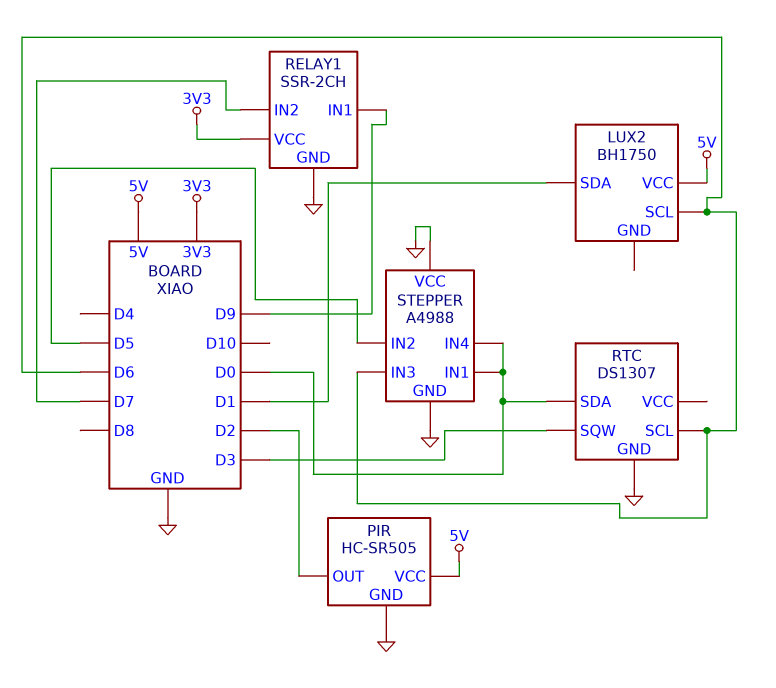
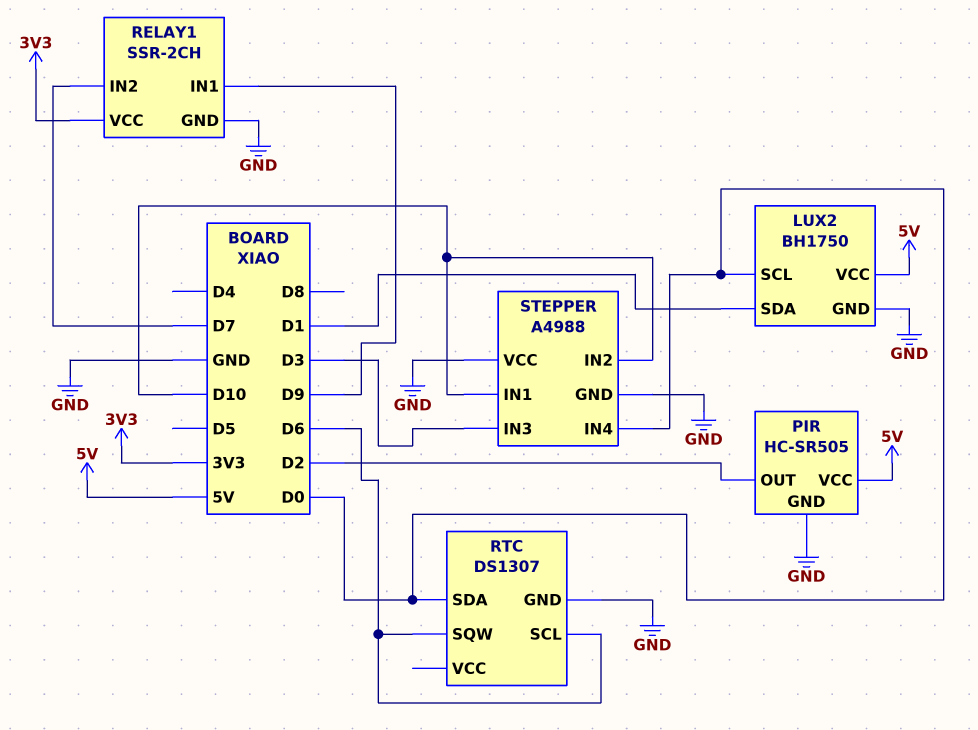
LUX2 pin GND: none -> GND
LUX2 pin SCL: D6 -> D0
RTC pin SQW: D3 -> D6
STEPPER pin IN1: D0 -> D10
STEPPER pin IN2: D5 -> D10
STEPPER pin IN3: D6 -> D3

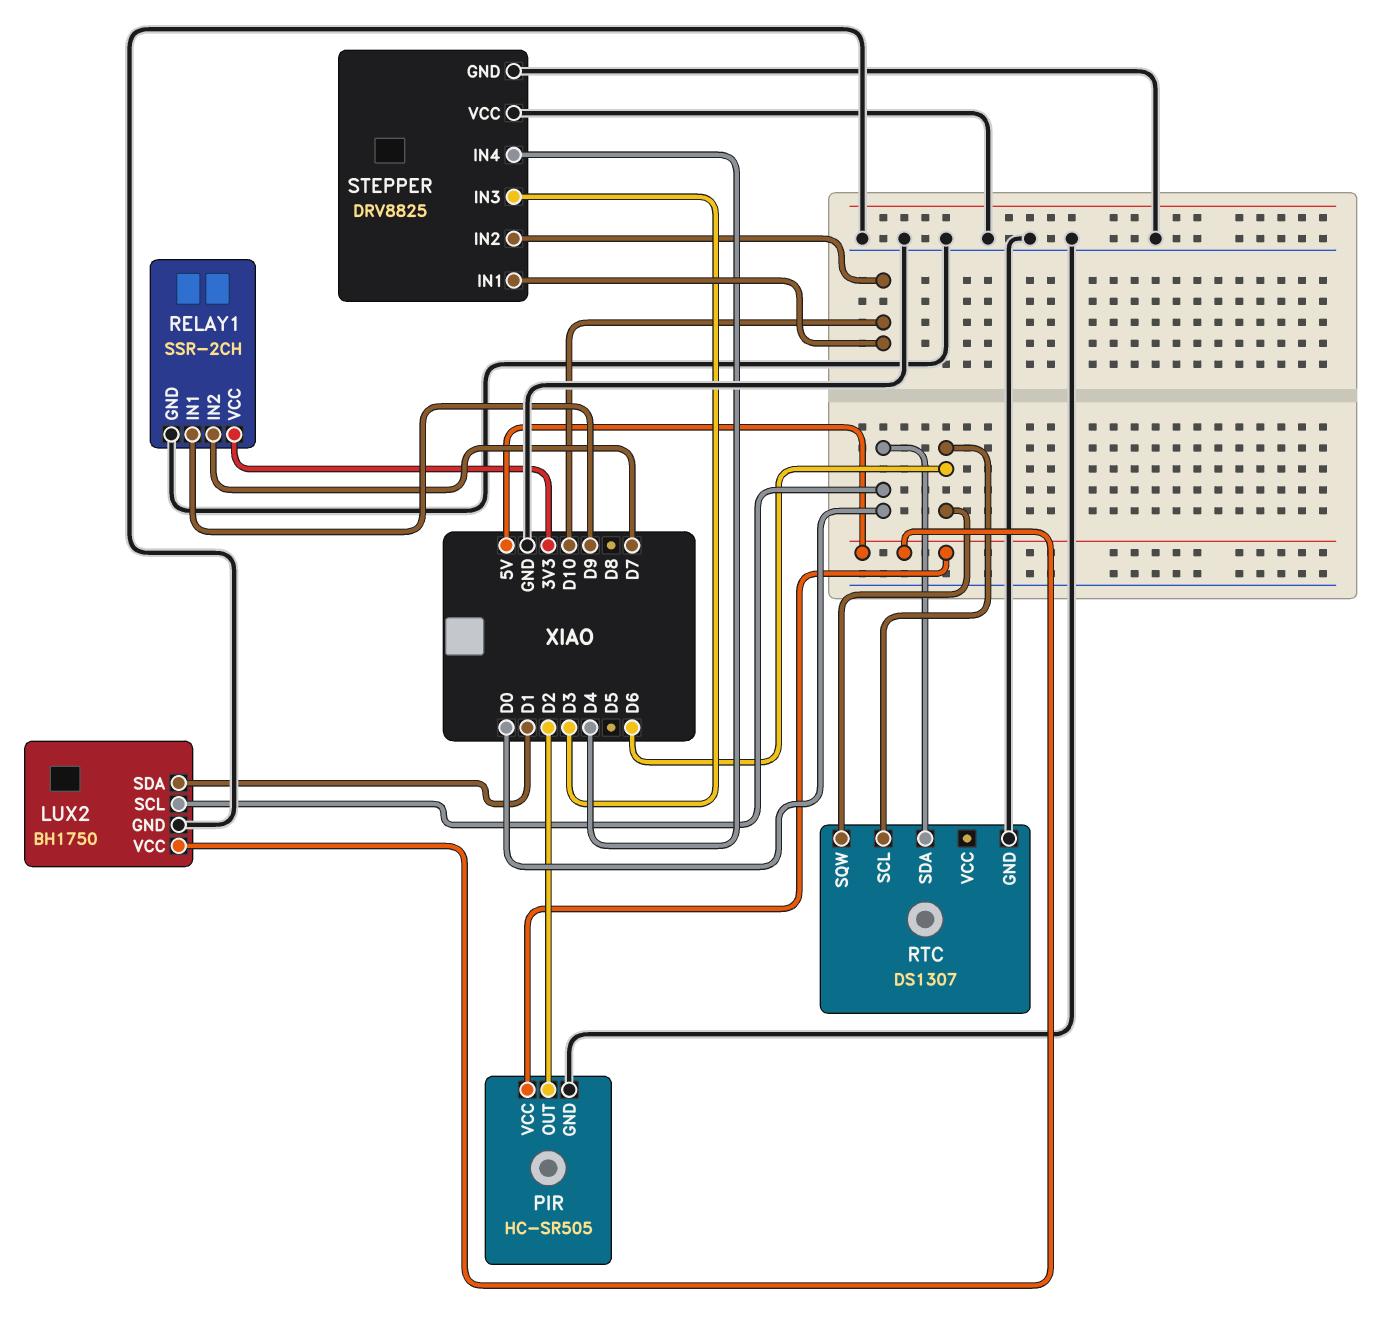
STEPPER: A4988 -> DRV8825
STEPPER pin IN4: D0 -> D4

